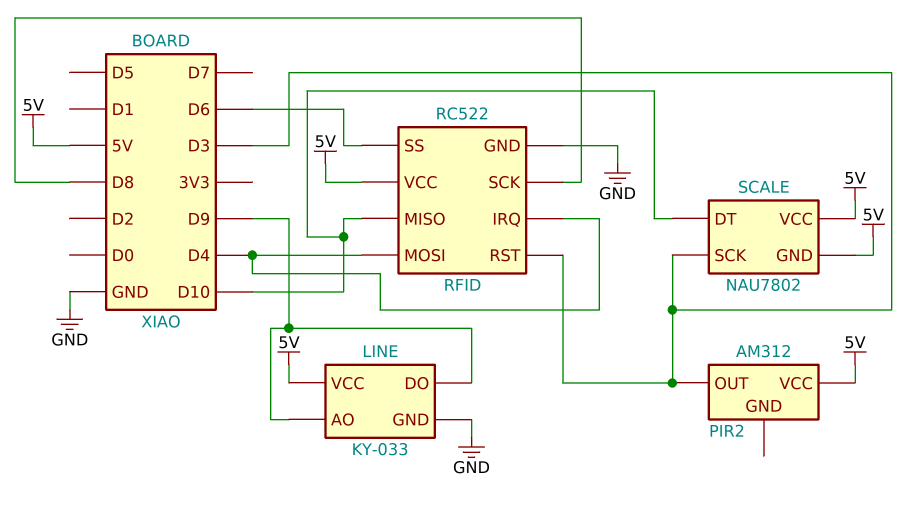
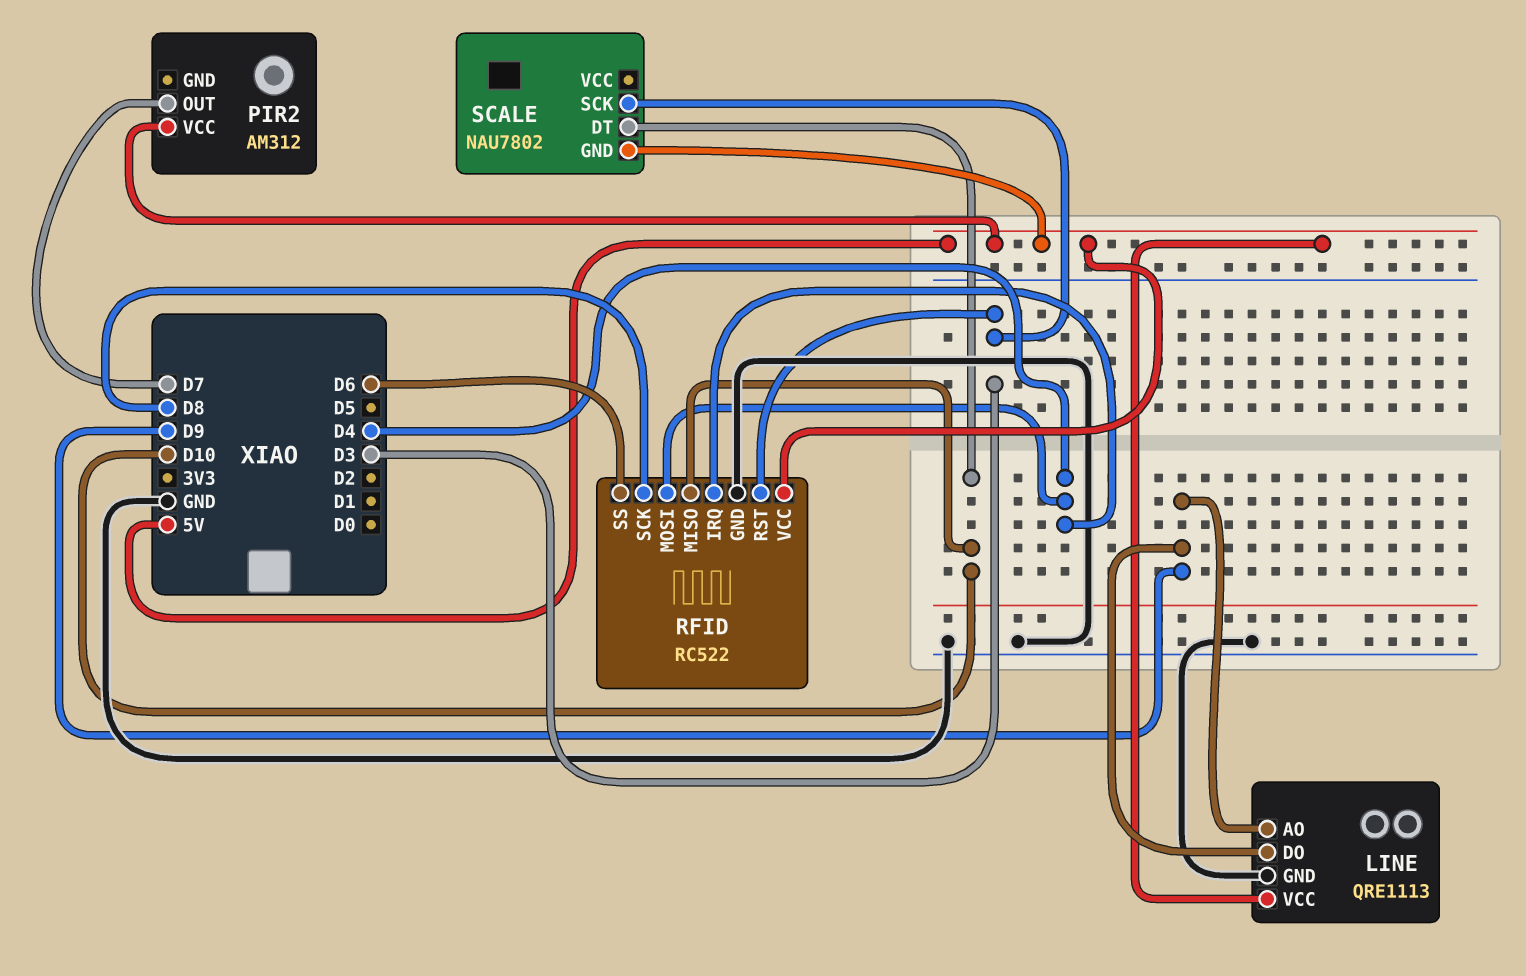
LINE: KY-033 -> QRE1113
PIR2 pin OUT: D3 -> D7
SCALE pin VCC: 5V -> none

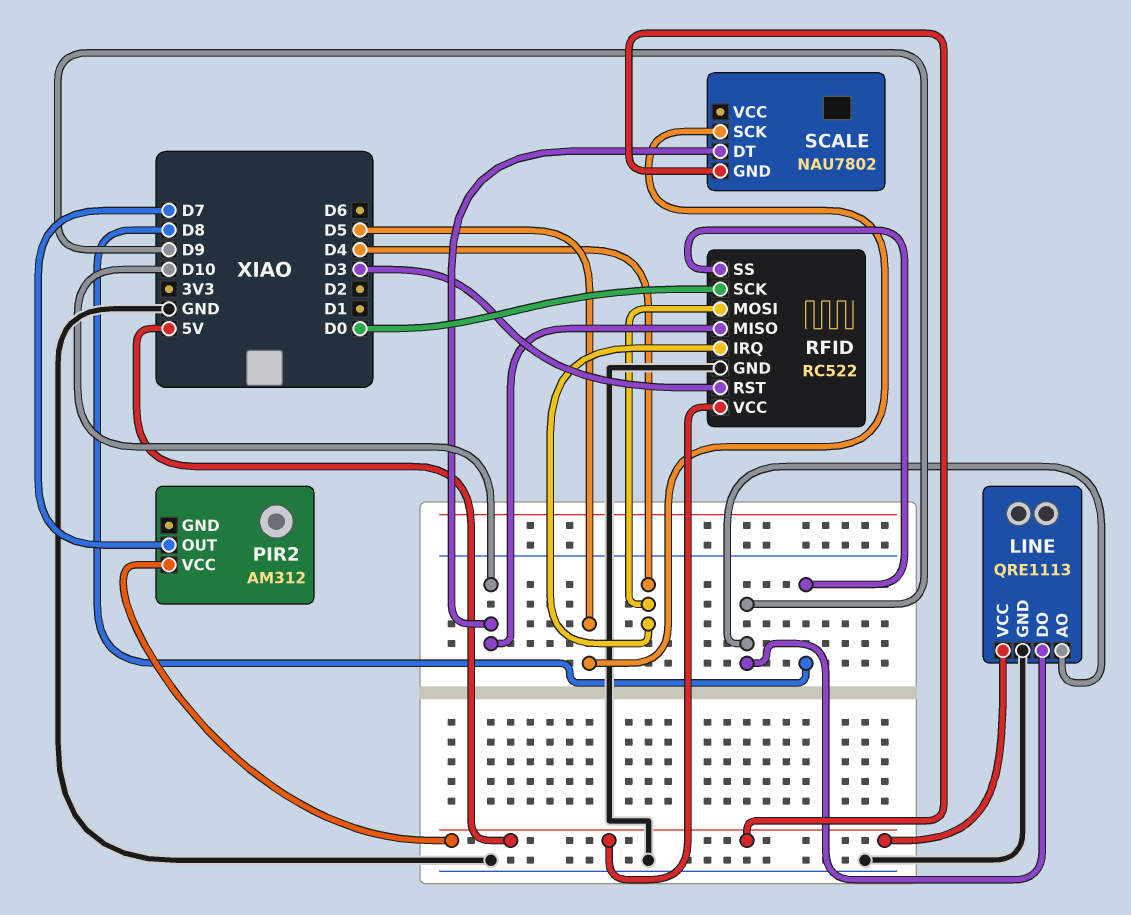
RFID pin SCK: D8 -> D0
RFID pin SS: D6 -> D8
SCALE pin SCK: D3 -> D5

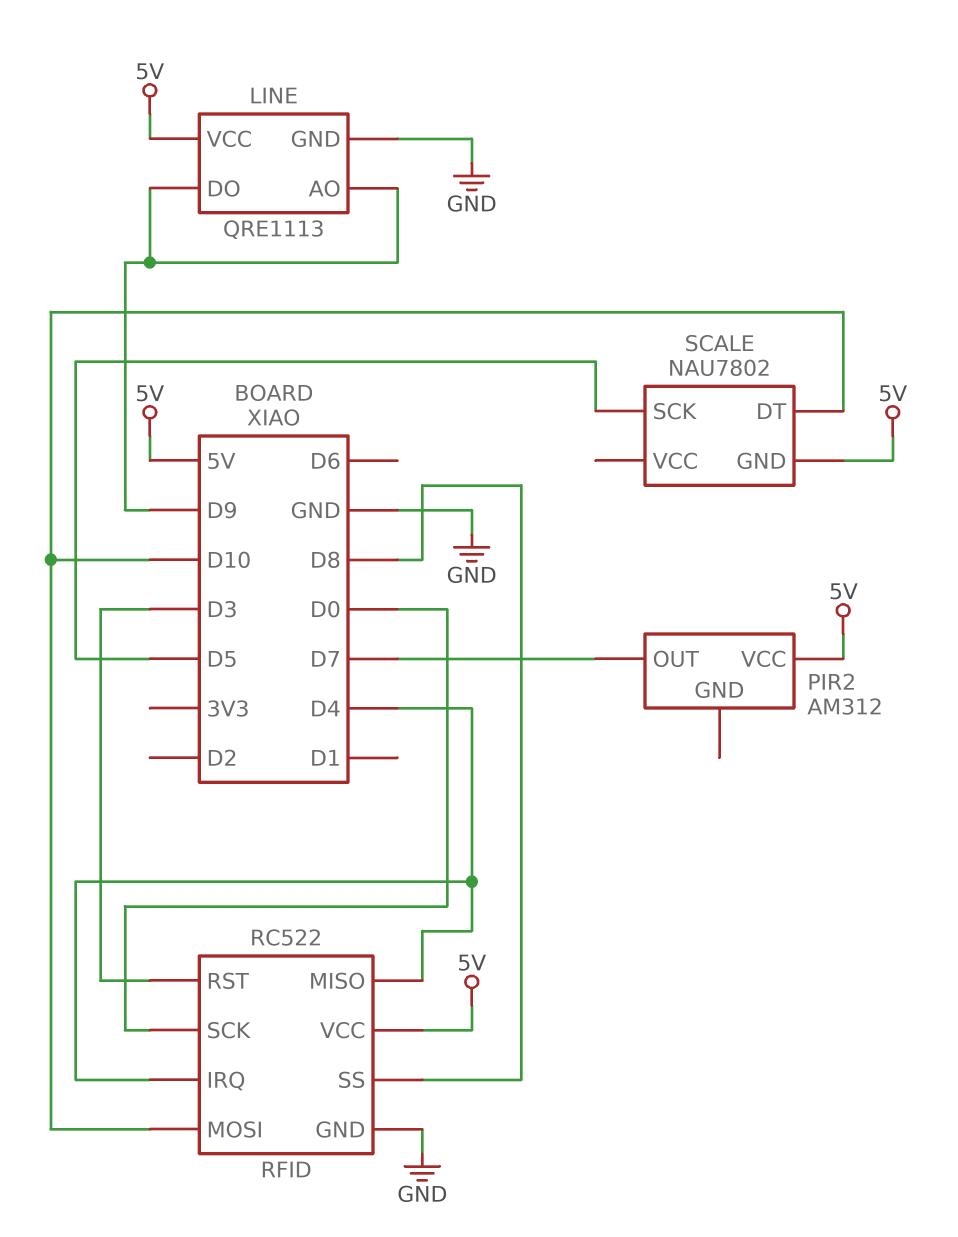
RFID pin MISO: D10 -> D4
RFID pin MOSI: D4 -> D10

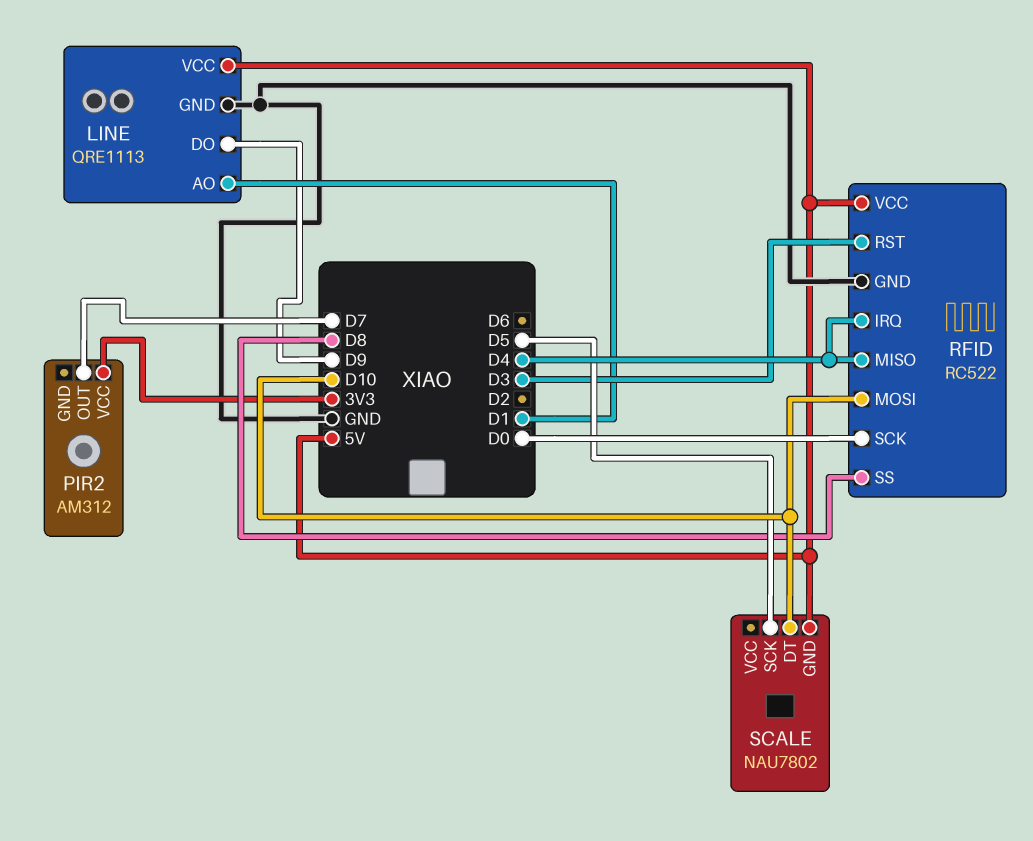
LINE pin AO: D9 -> D1
PIR2 pin VCC: 5V -> 3V3

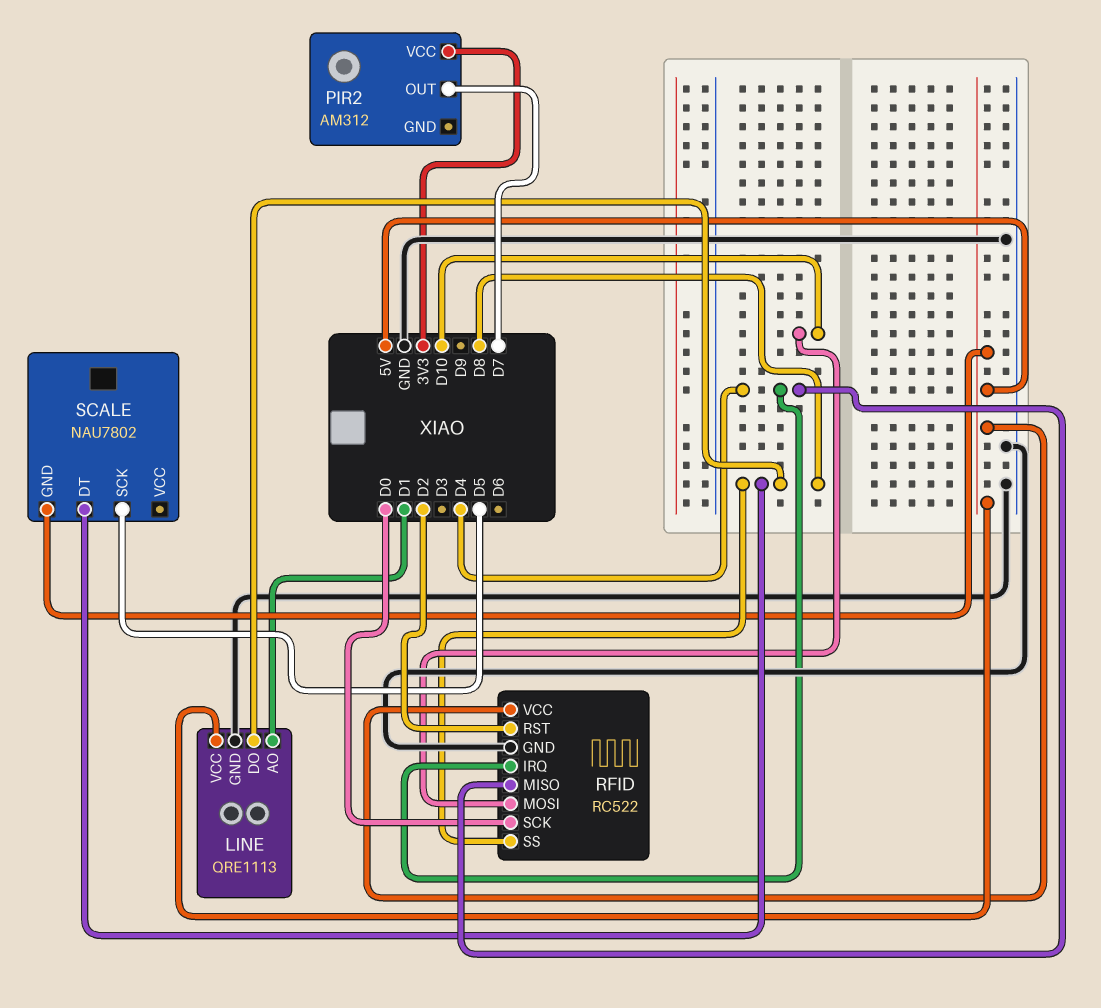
LINE pin DO: D9 -> D8
RFID pin RST: D3 -> D2
SCALE pin DT: D10 -> D8

